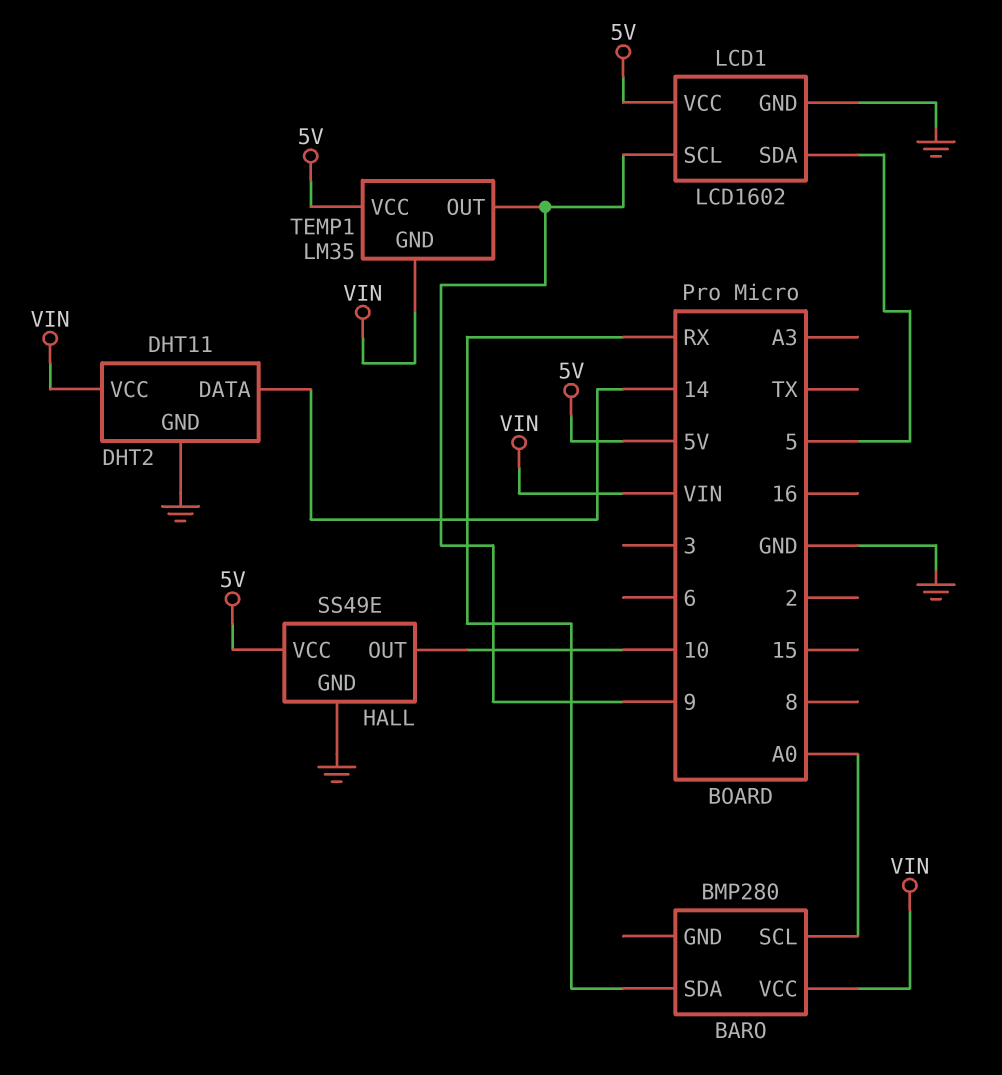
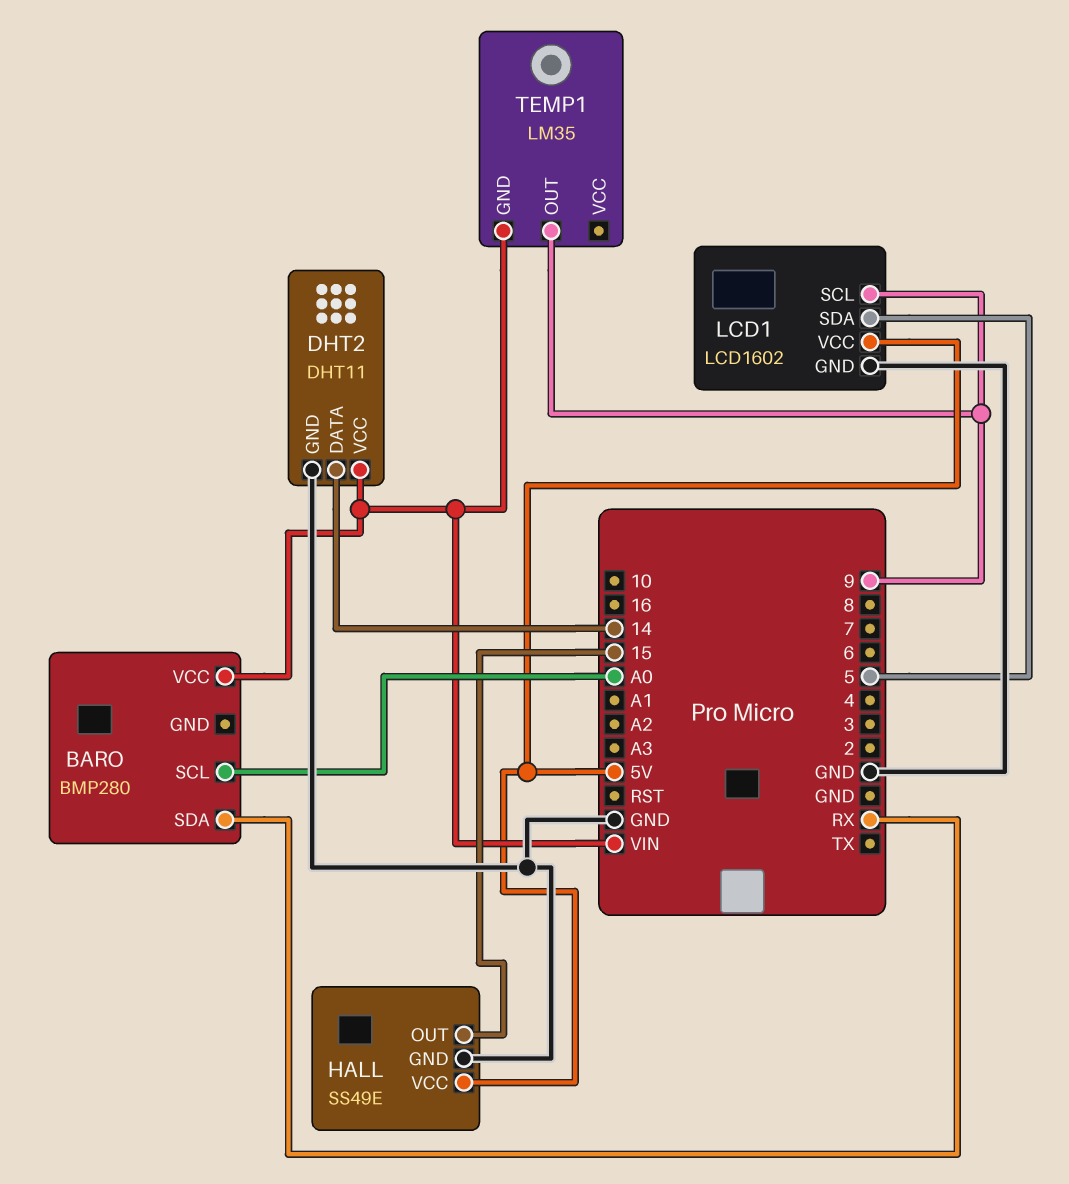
HALL pin OUT: 10 -> 15
TEMP1 pin VCC: 5V -> none

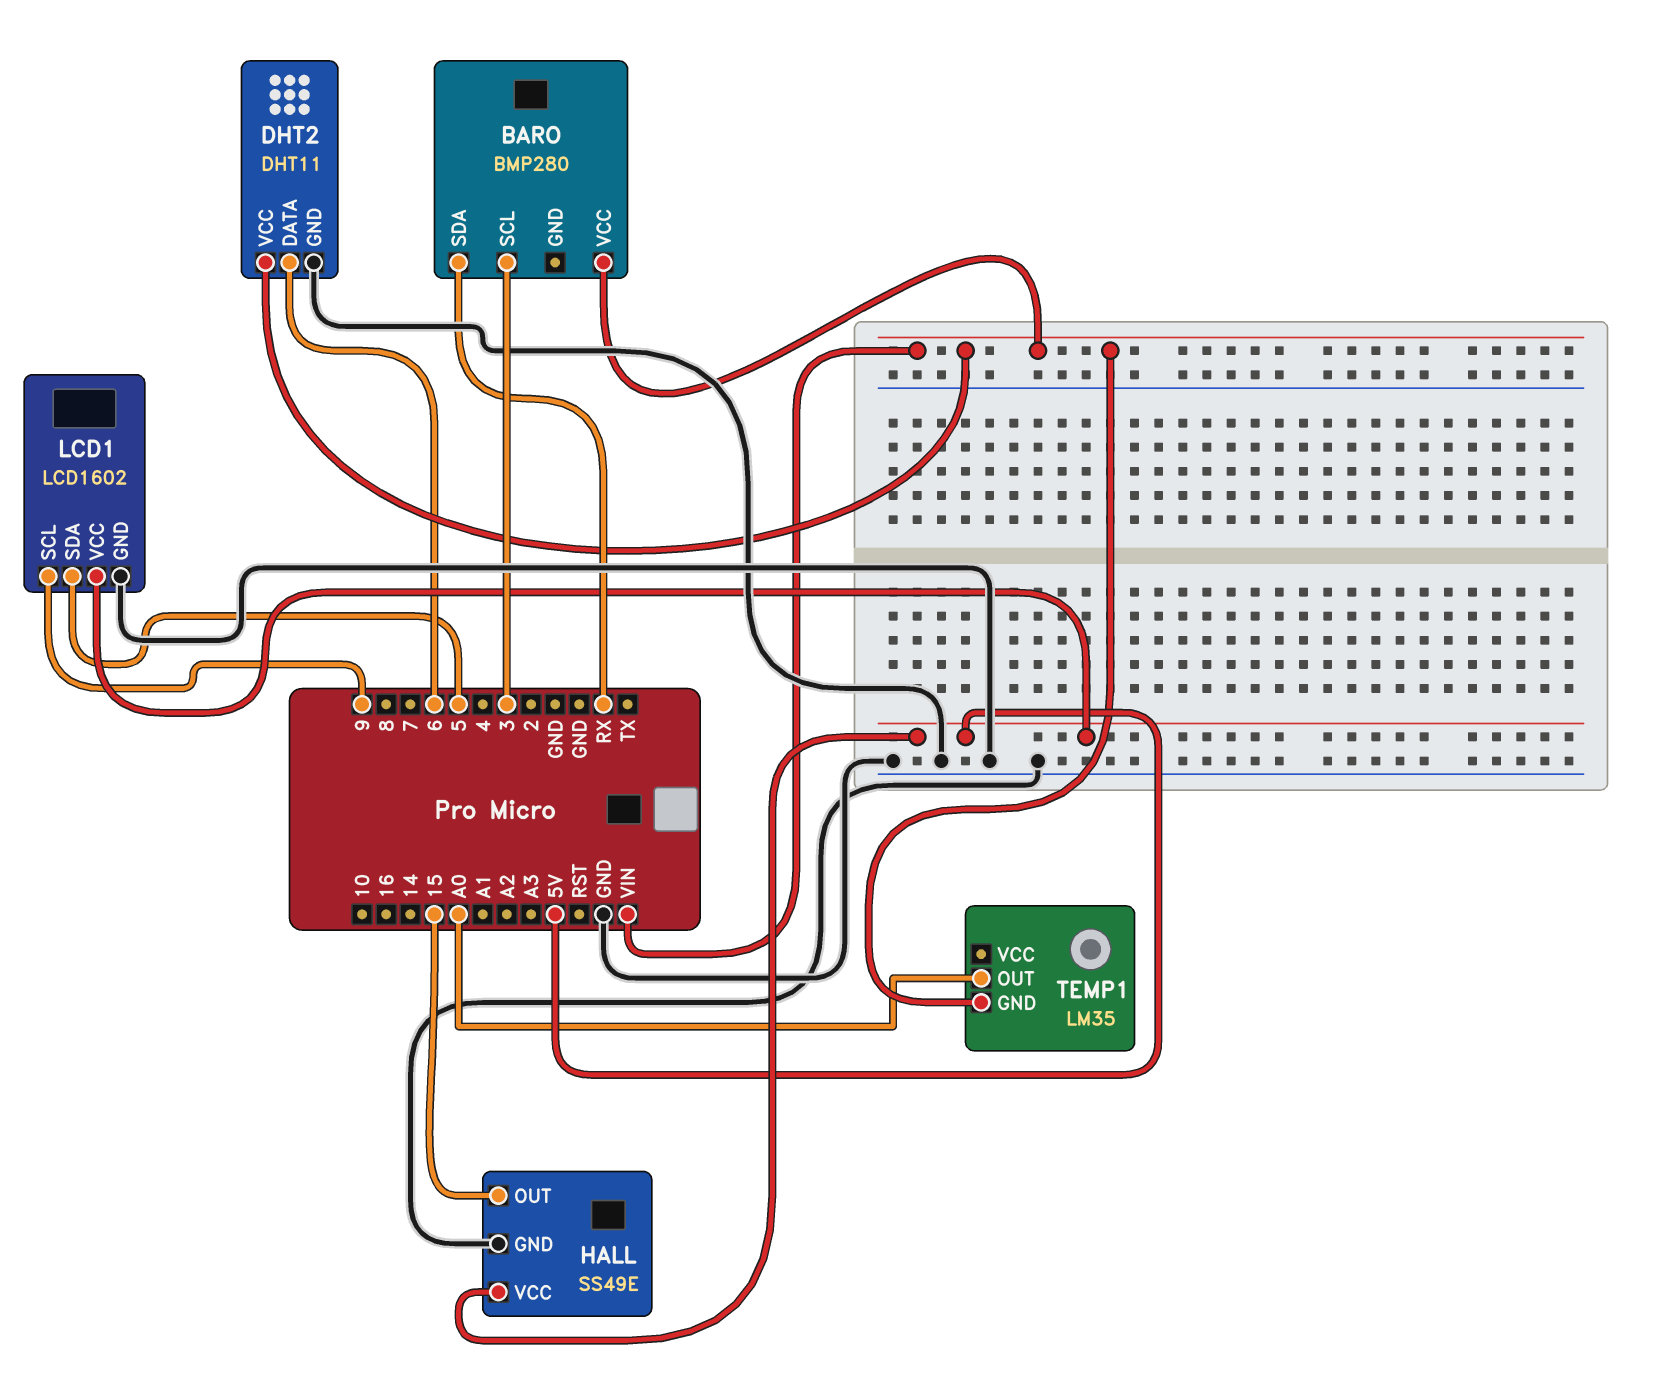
BARO pin SCL: A0 -> 3
DHT2 pin DATA: 14 -> 6
TEMP1 pin OUT: 9 -> A0

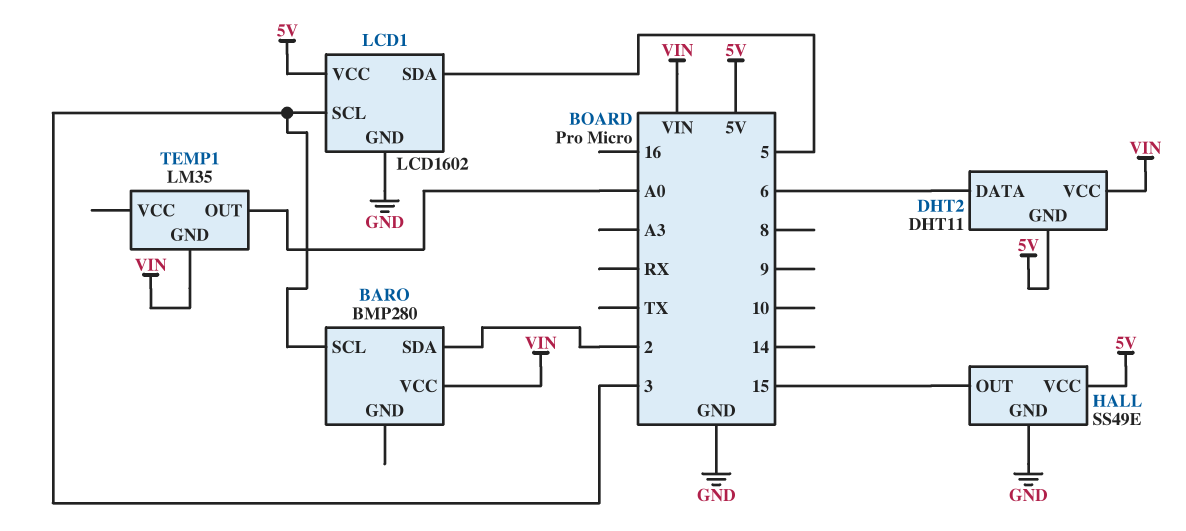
BARO pin SDA: RX -> 2
DHT2 pin GND: GND -> 5V
LCD1 pin SCL: 9 -> 3

